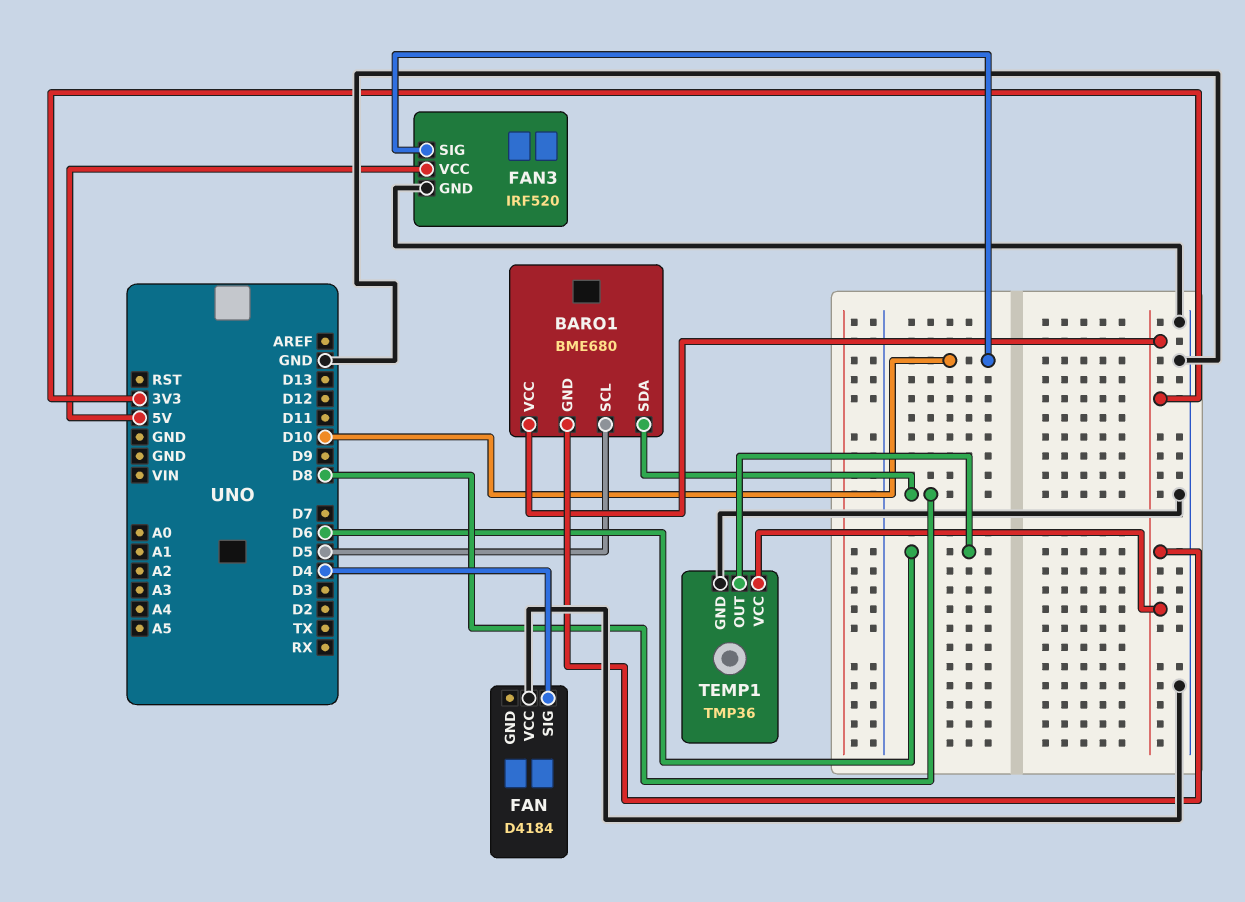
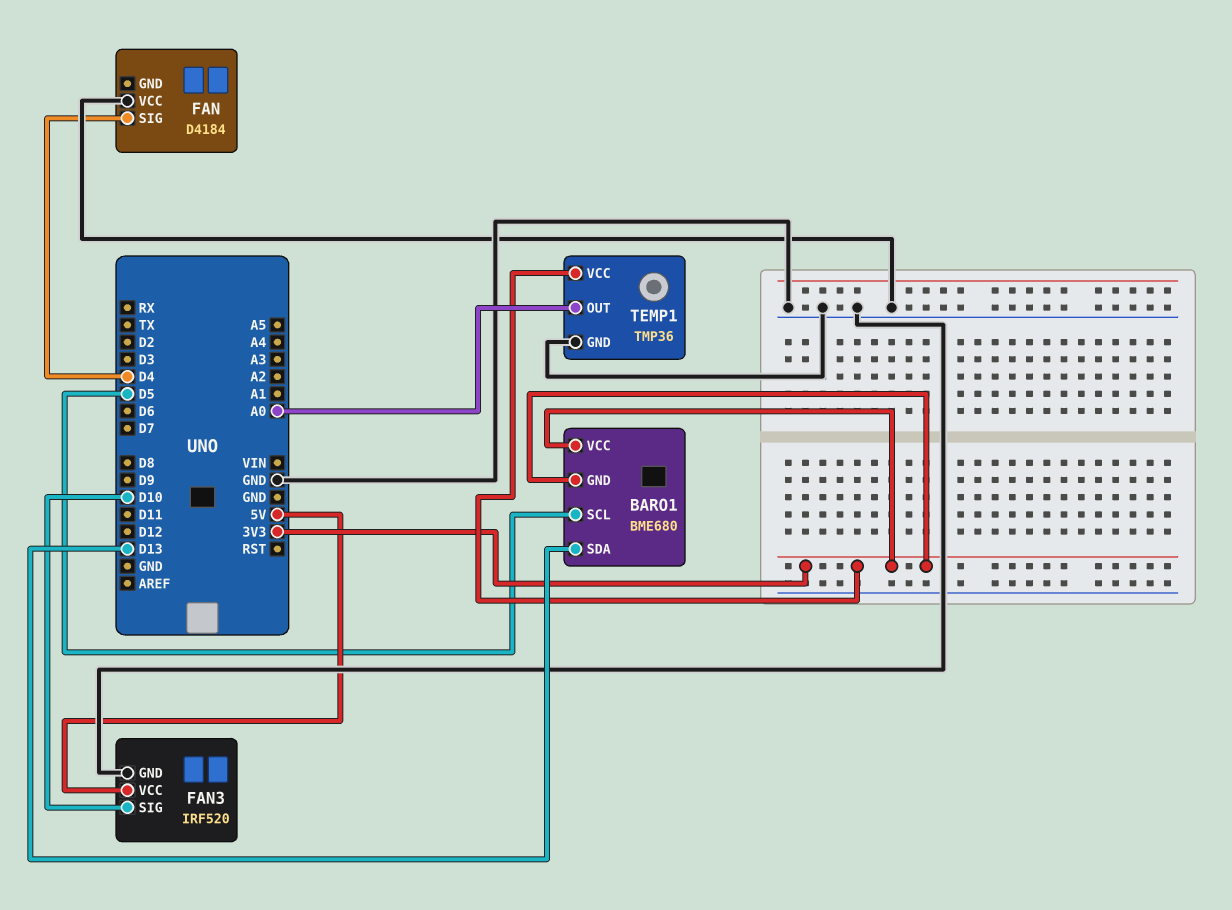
BARO1 pin SDA: D8 -> D13
TEMP1 pin OUT: D6 -> A0

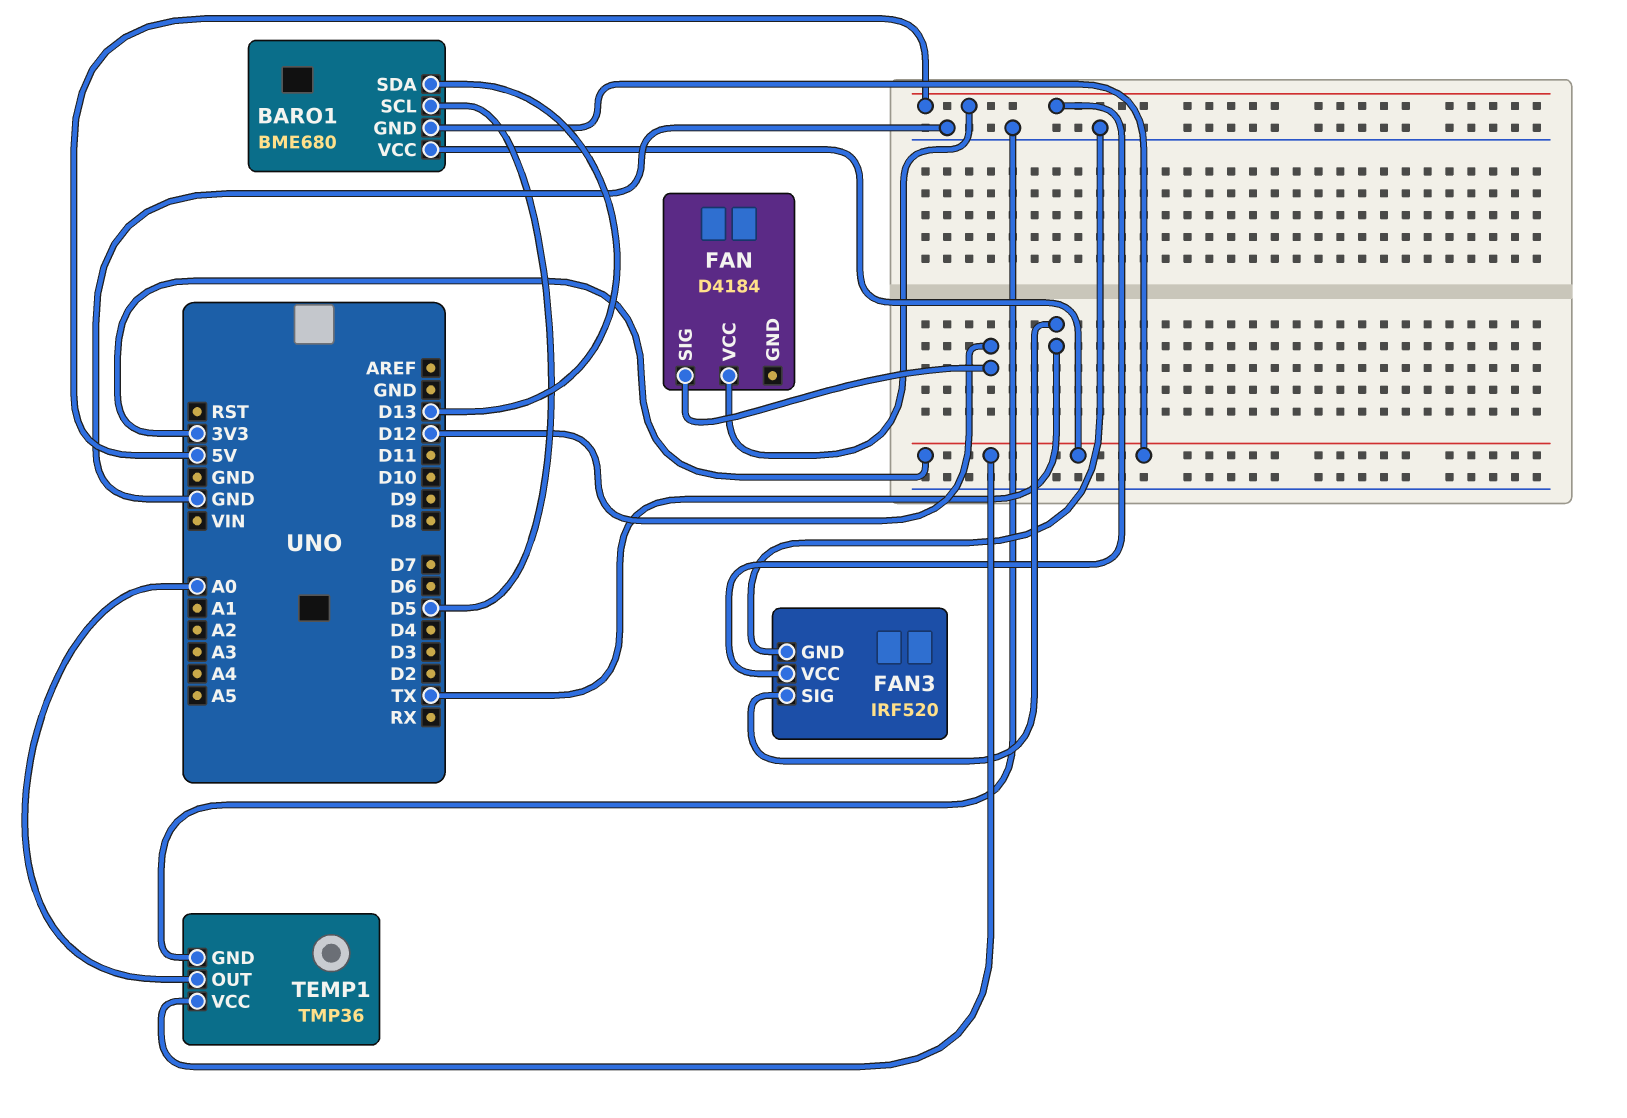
FAN pin SIG: D4 -> D12
FAN pin VCC: GND -> 5V
FAN3 pin SIG: D10 -> TX

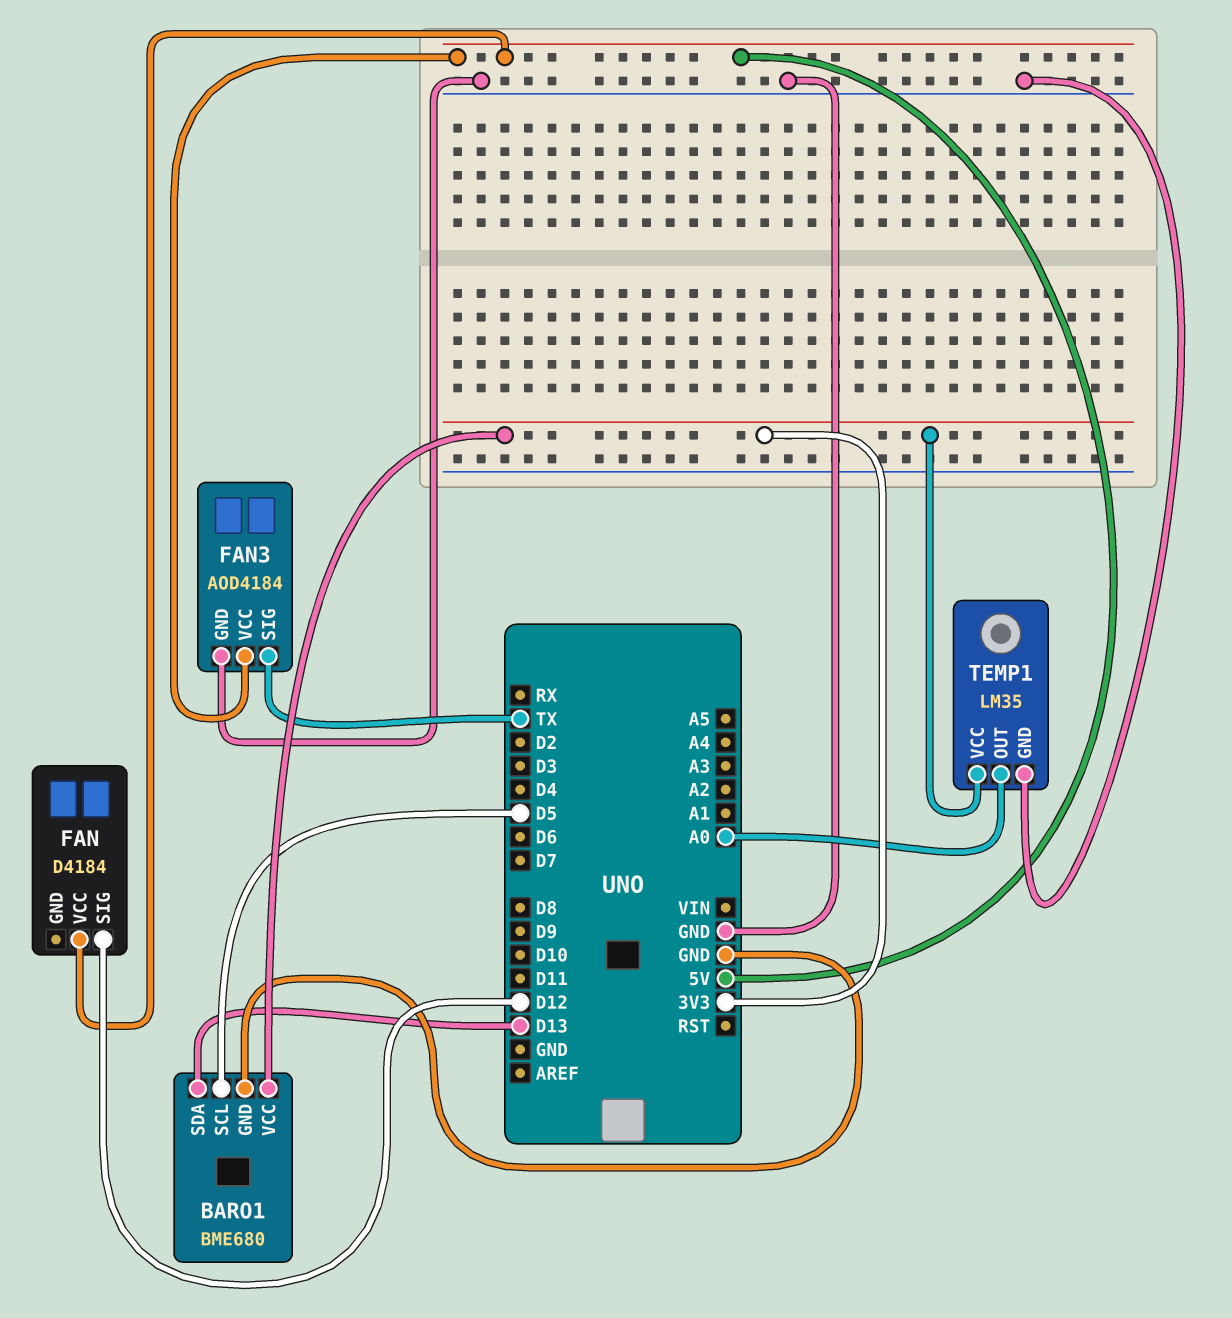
BARO1 pin GND: 3V3 -> GND
FAN3: IRF520 -> AOD4184
TEMP1: TMP36 -> LM35

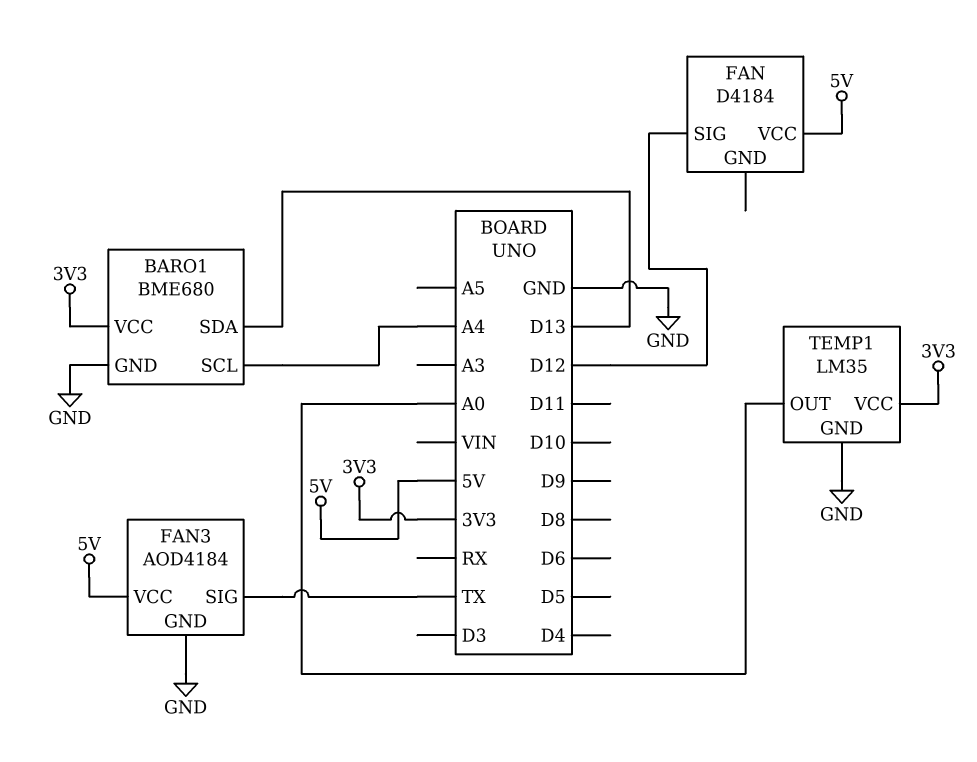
BARO1 pin SCL: D5 -> A4

